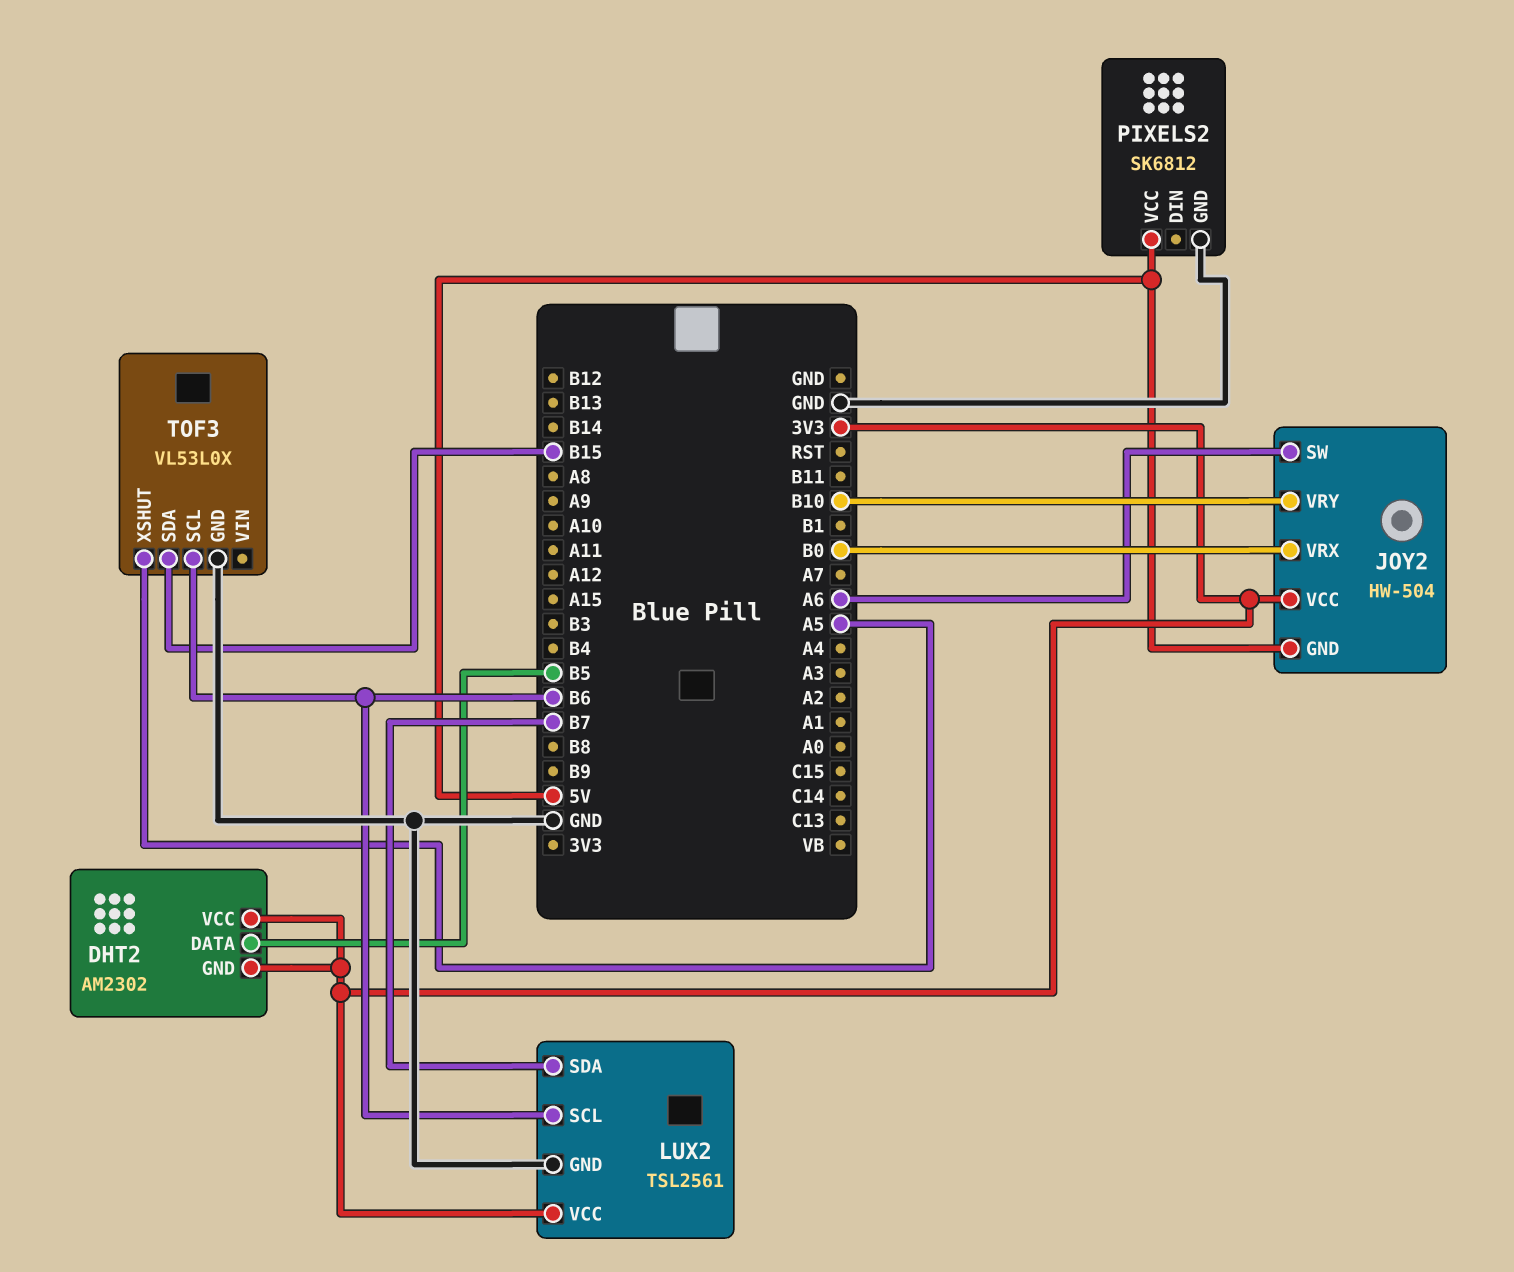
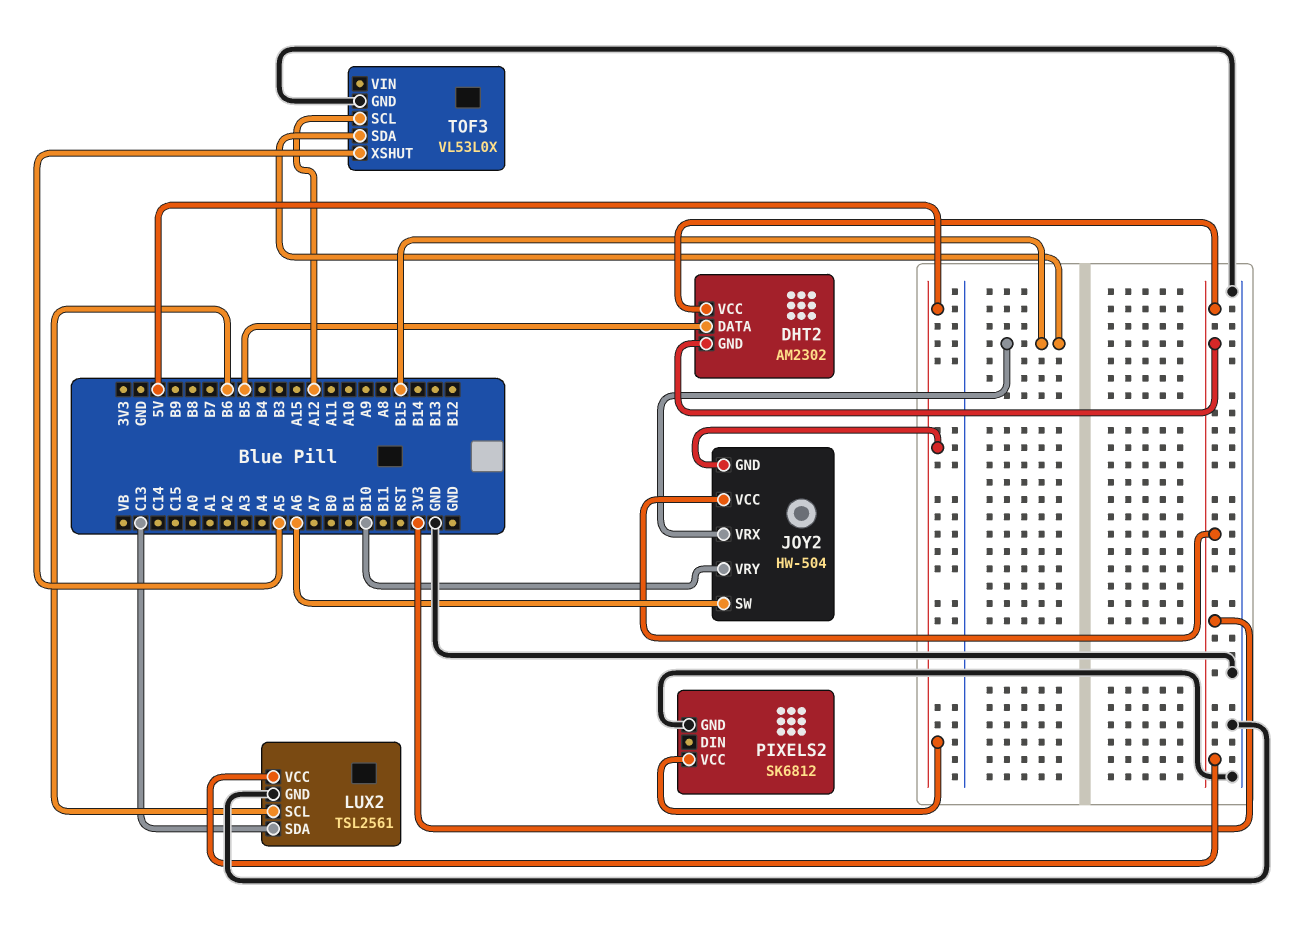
JOY2 pin VRX: B0 -> B15
LUX2 pin SDA: B7 -> C13
TOF3 pin SCL: B6 -> A12

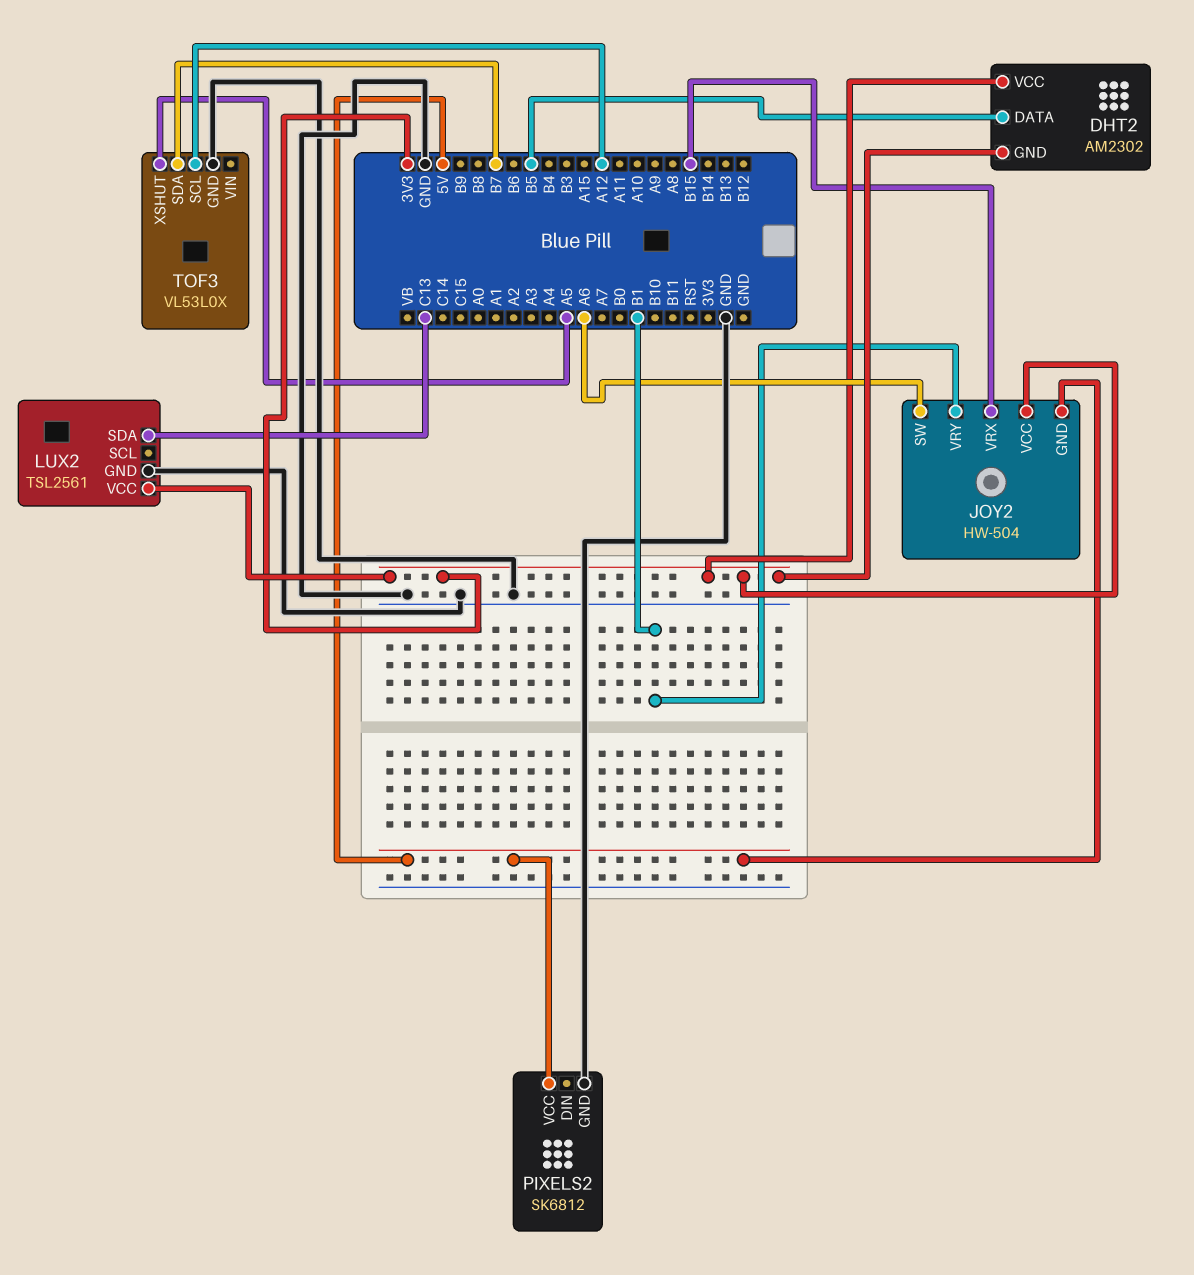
JOY2 pin VRY: B10 -> B1
LUX2 pin SCL: B6 -> none
TOF3 pin SDA: B15 -> B7

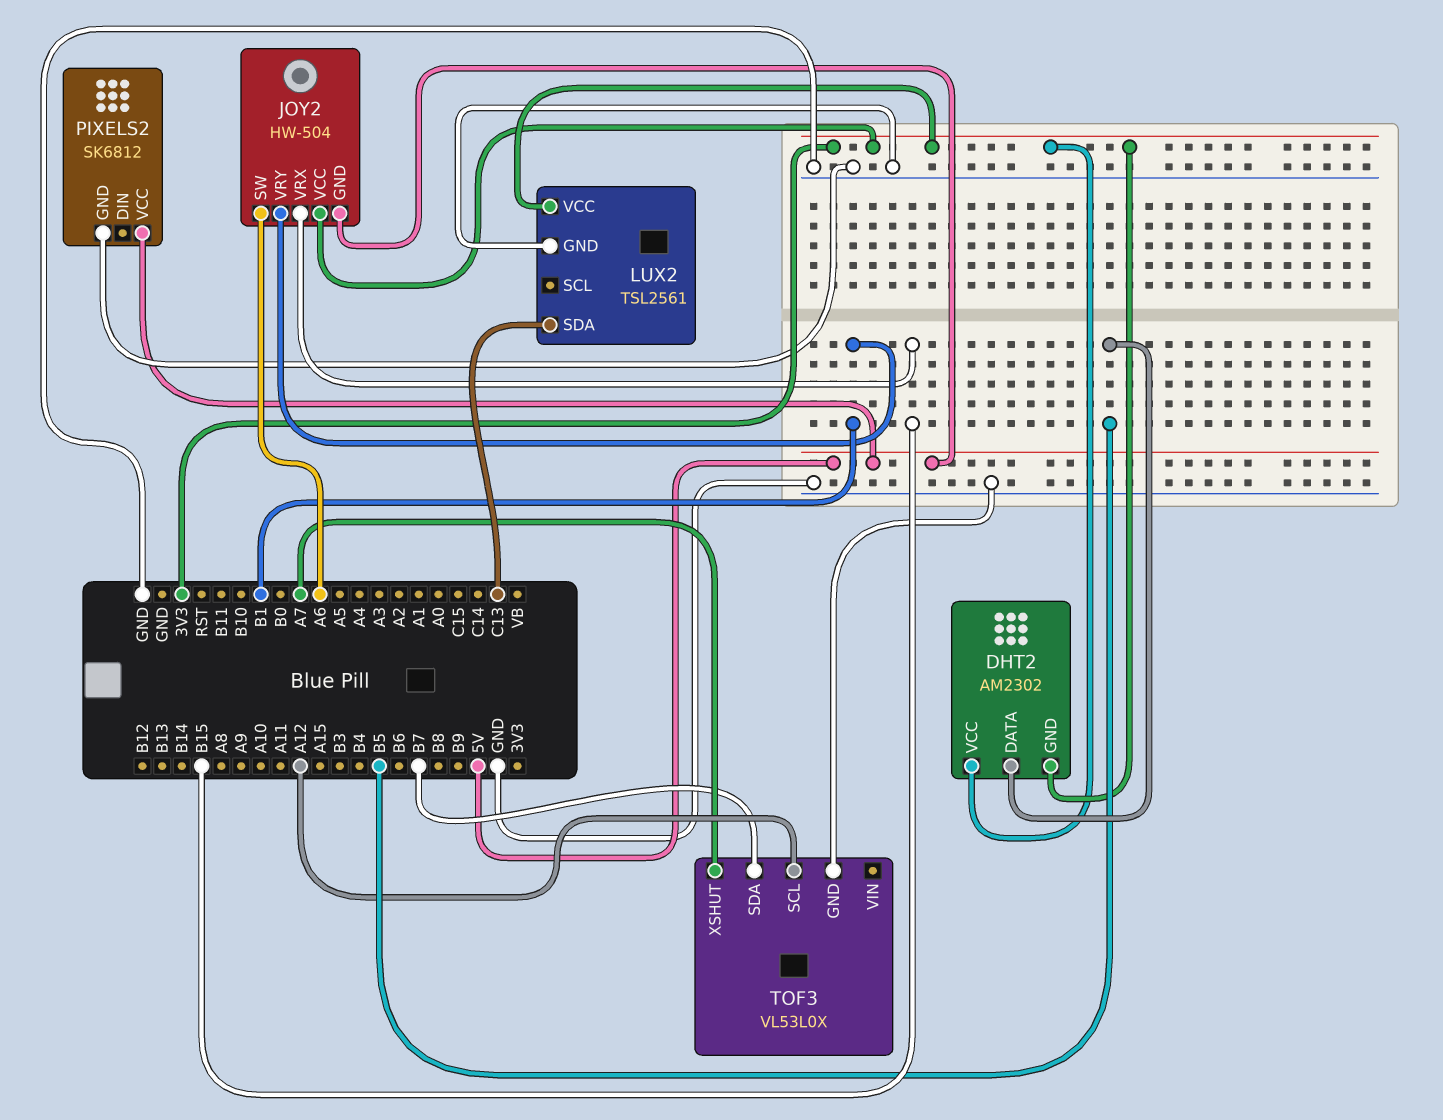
TOF3 pin XSHUT: A5 -> A7

